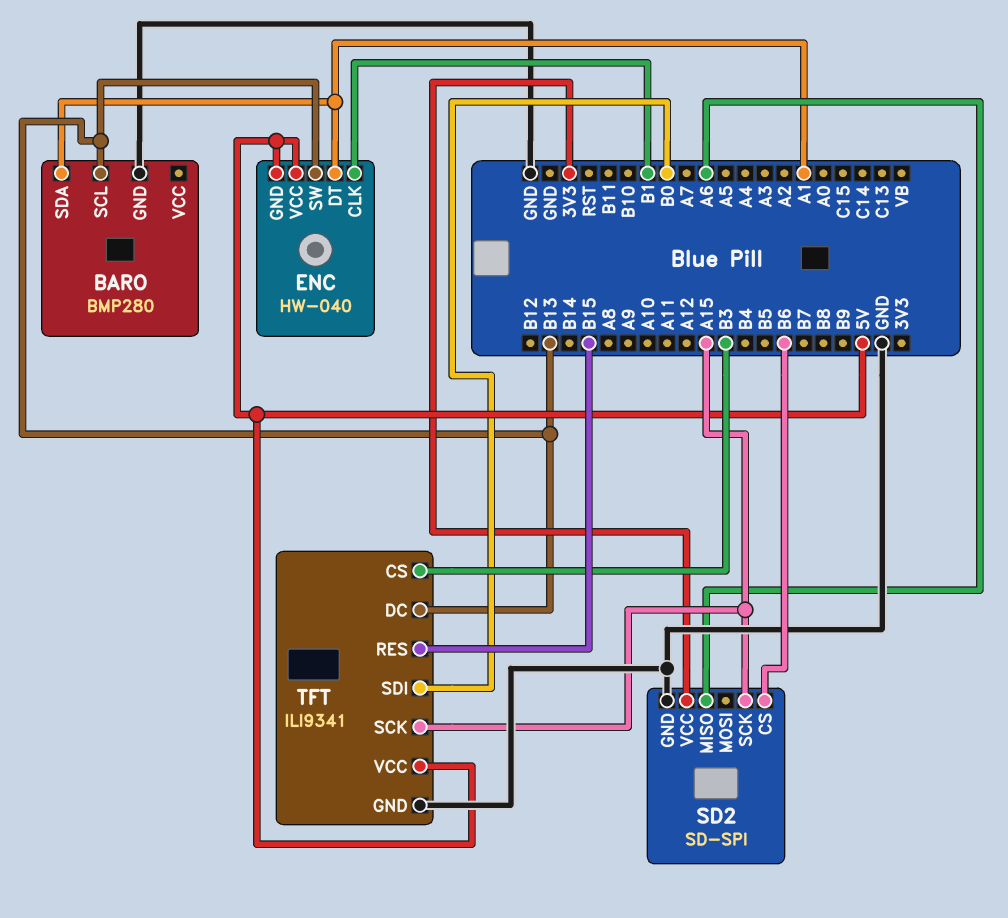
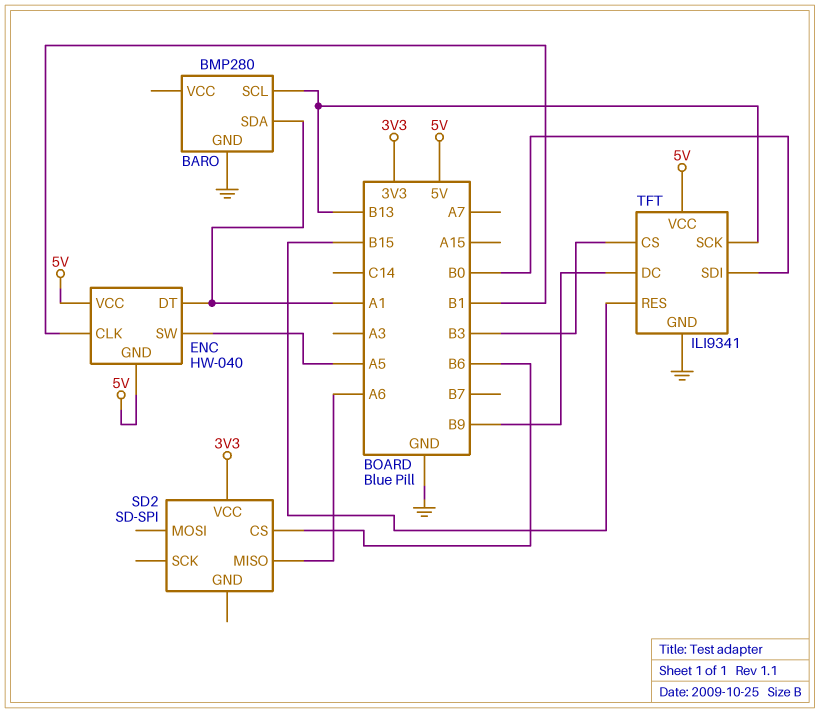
ENC pin SW: B13 -> A5
SD2 pin GND: GND -> none
SD2 pin SCK: A15 -> none
TFT pin DC: B13 -> B9
TFT pin SCK: A15 -> B13

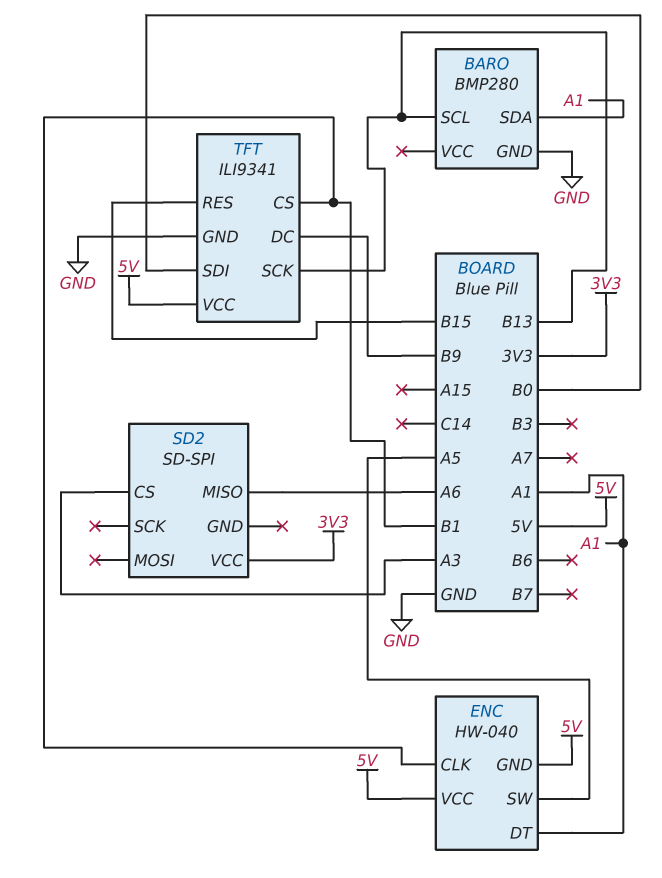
SD2 pin CS: B6 -> A3
TFT pin CS: B3 -> B1

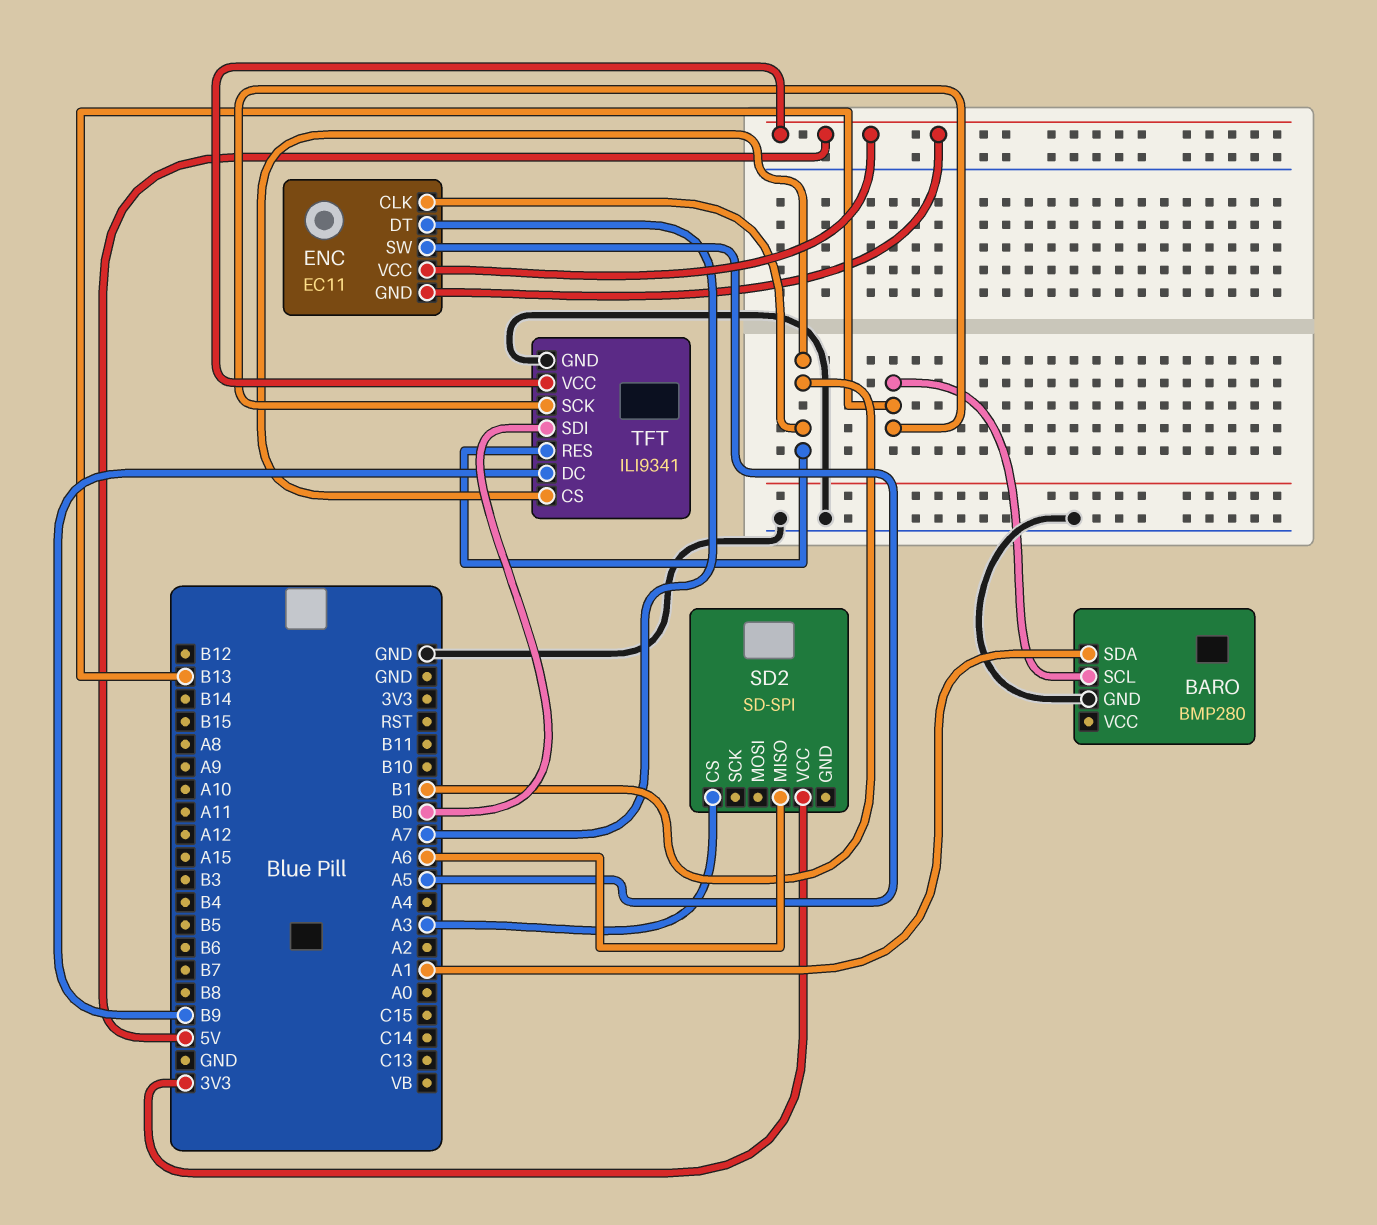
ENC: HW-040 -> EC11
ENC pin DT: A1 -> A7
TFT pin RES: B15 -> B1

